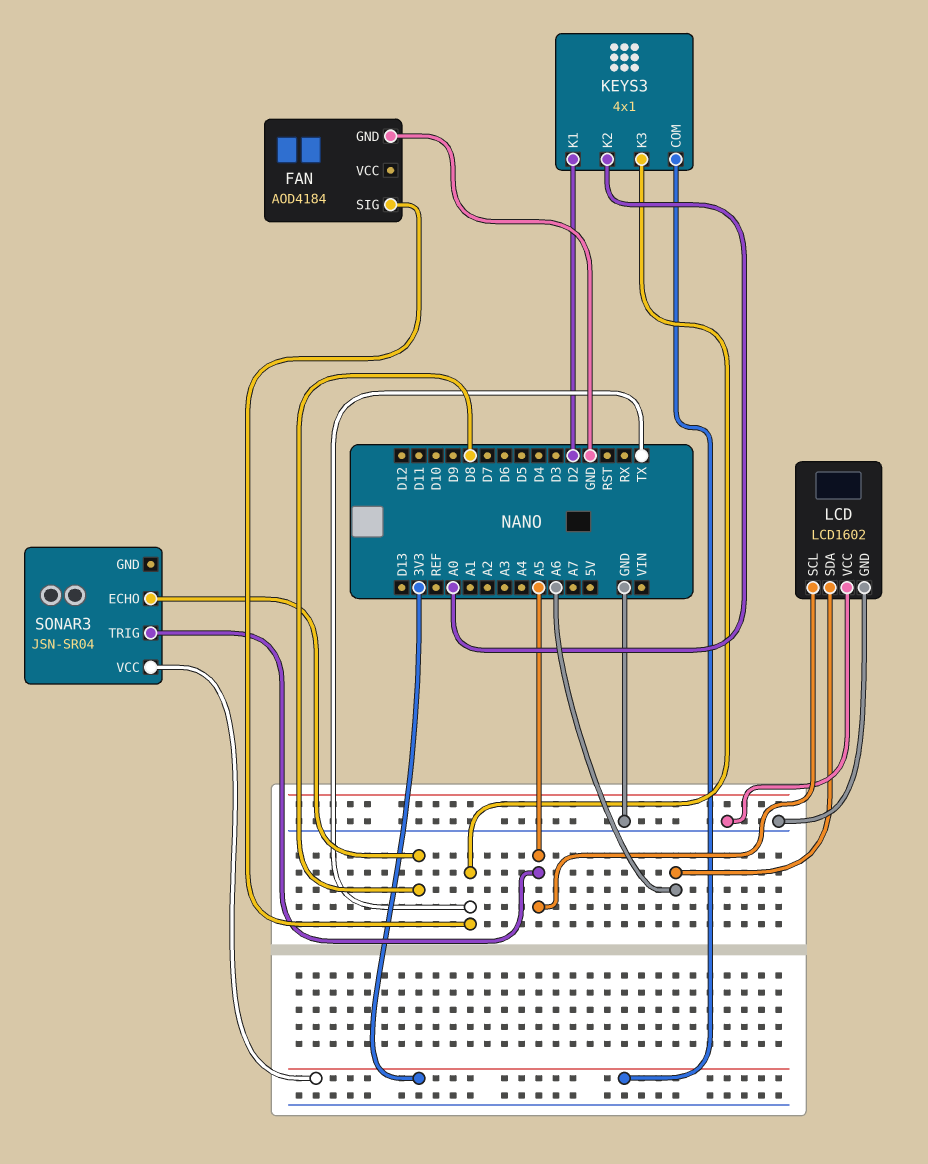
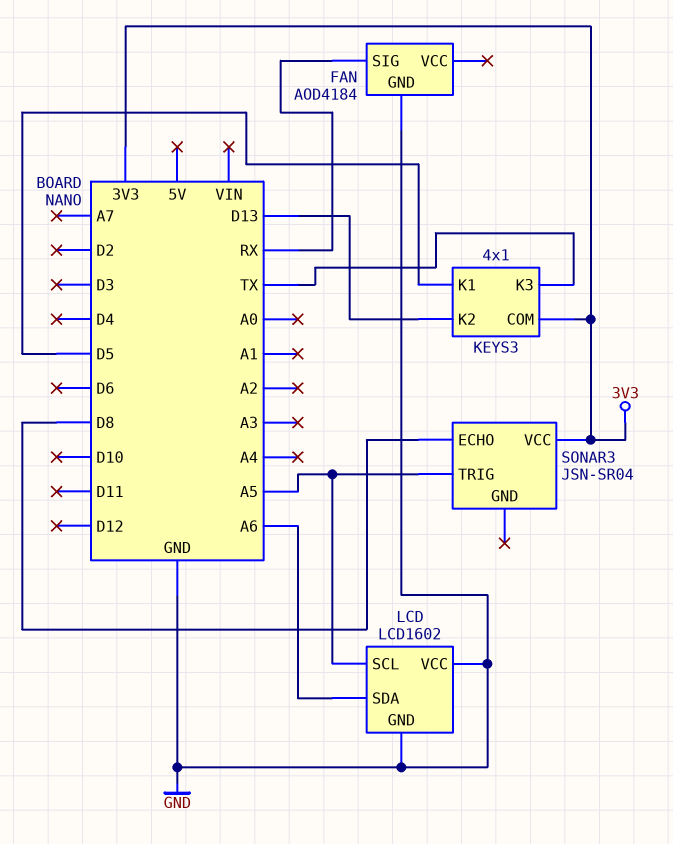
FAN pin SIG: TX -> RX
KEYS3 pin K1: D2 -> D5
KEYS3 pin K2: A0 -> D13

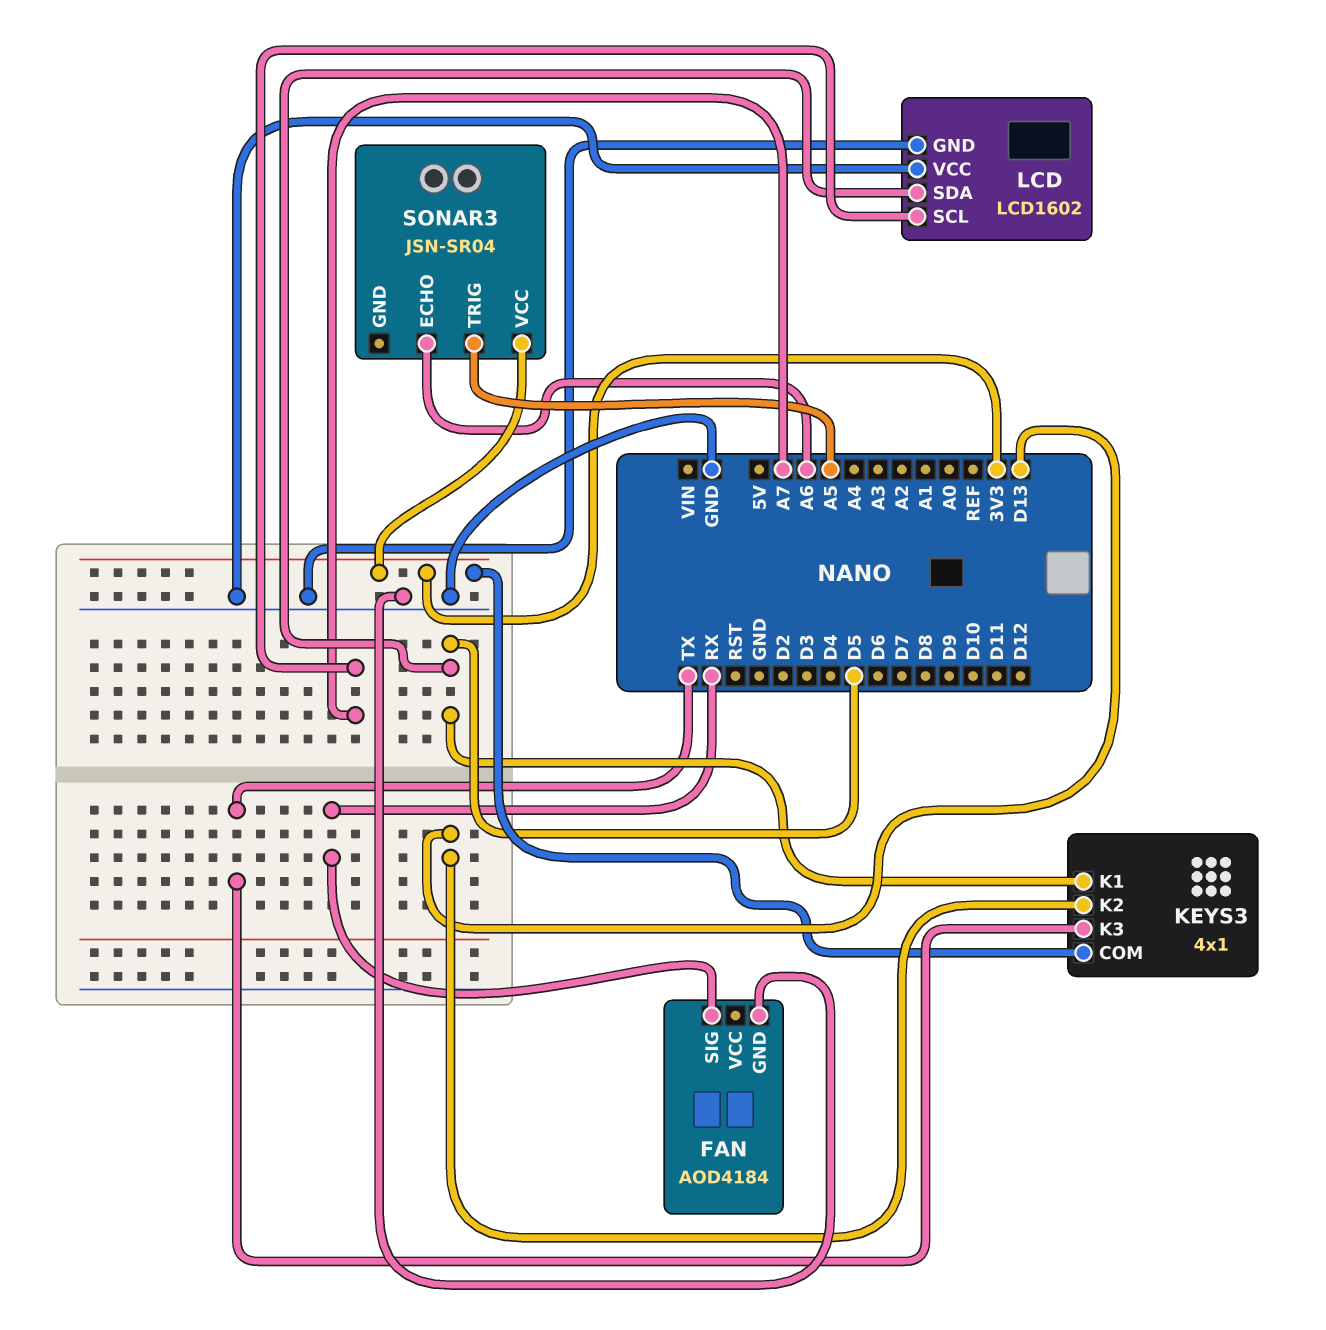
LCD pin SCL: A5 -> A7
LCD pin SDA: A6 -> D5
SONAR3 pin ECHO: D8 -> A6

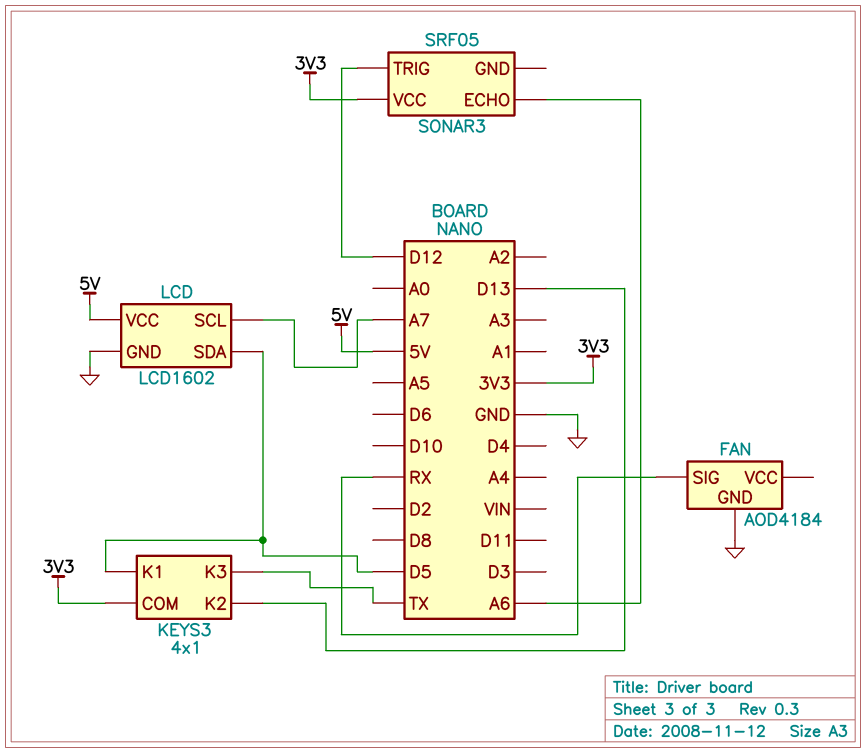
LCD pin VCC: GND -> 5V
SONAR3: JSN-SR04 -> SRF05
SONAR3 pin TRIG: A5 -> D12

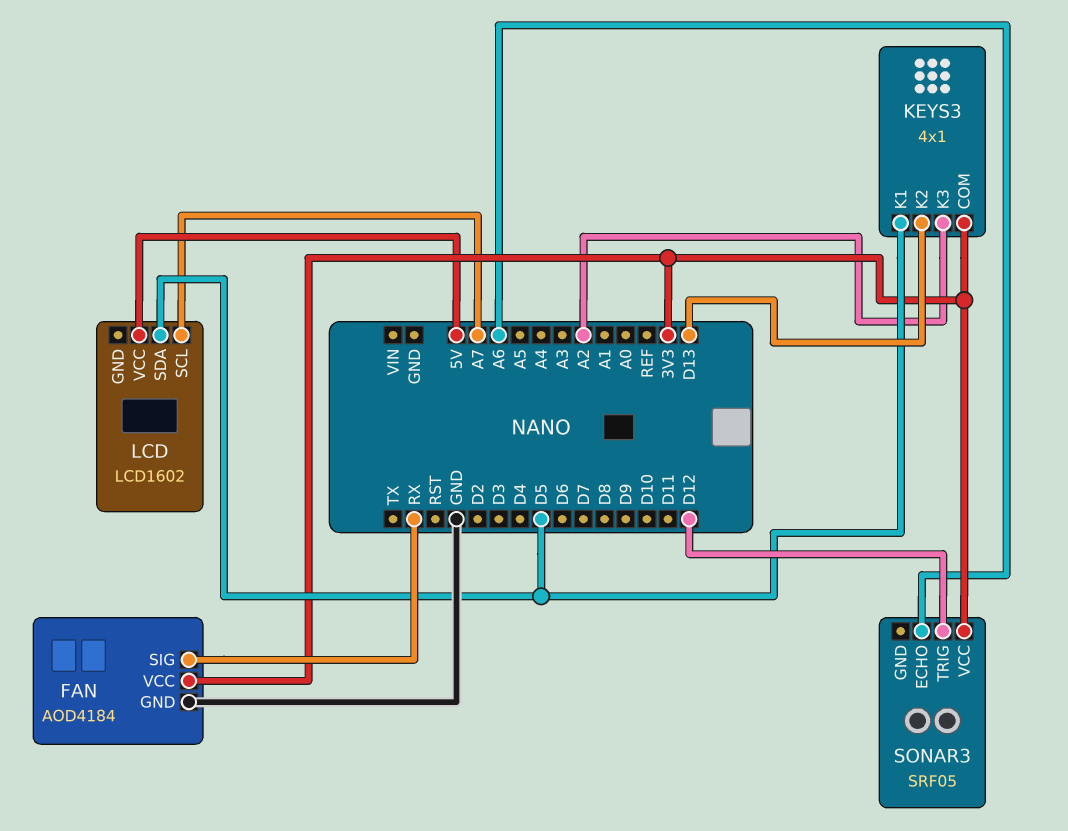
FAN pin VCC: none -> 3V3
KEYS3 pin K3: TX -> A2
LCD pin GND: GND -> none

